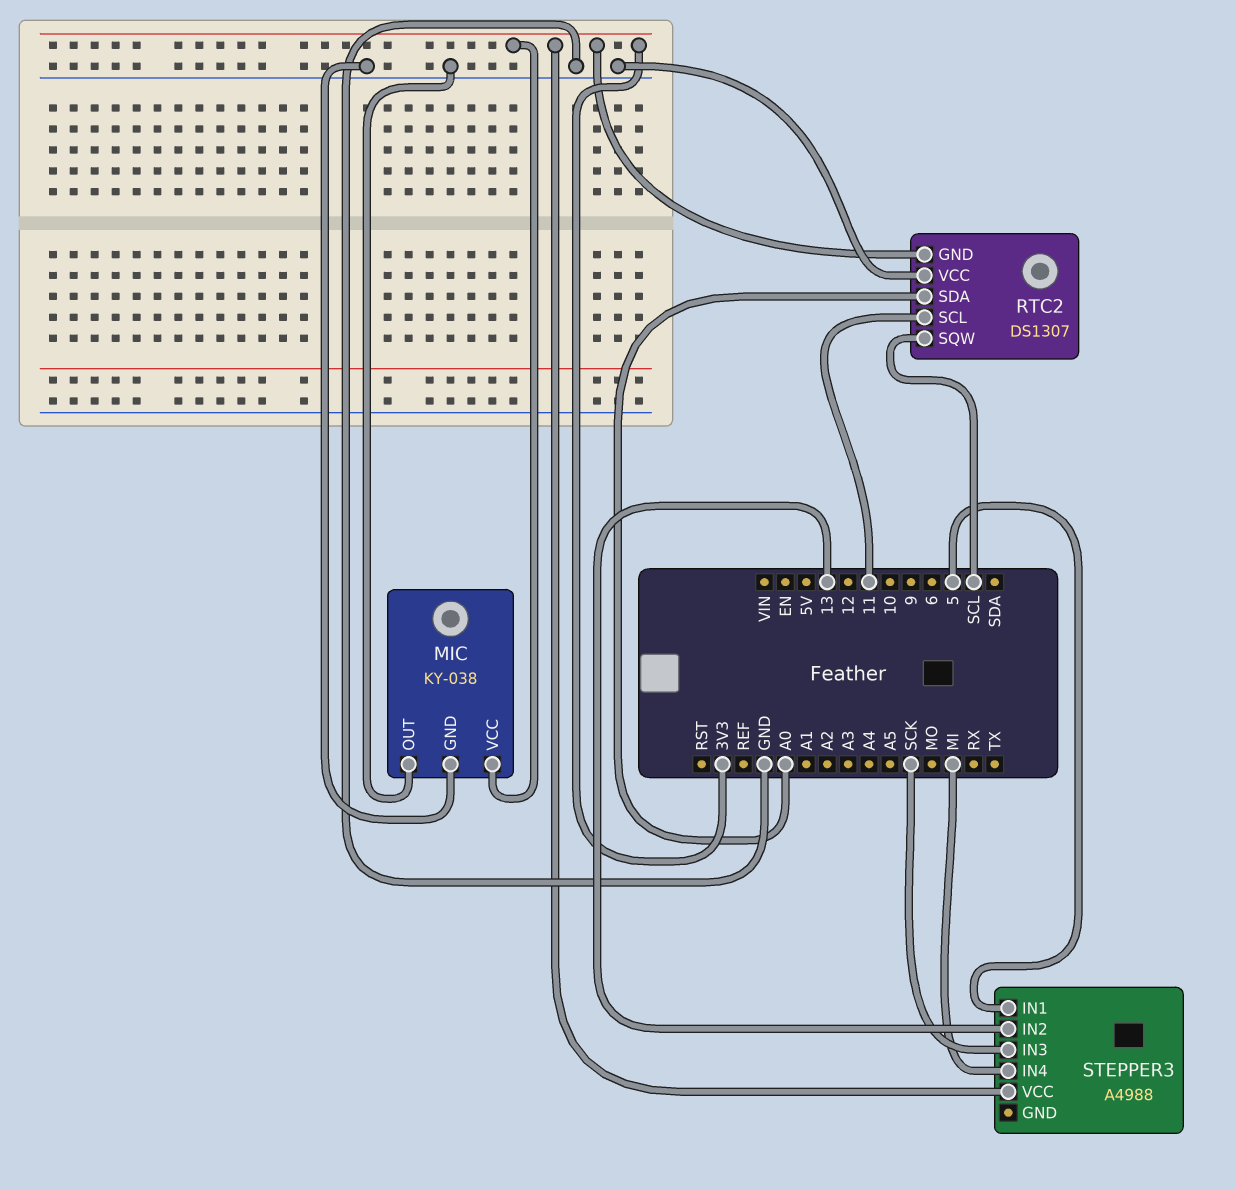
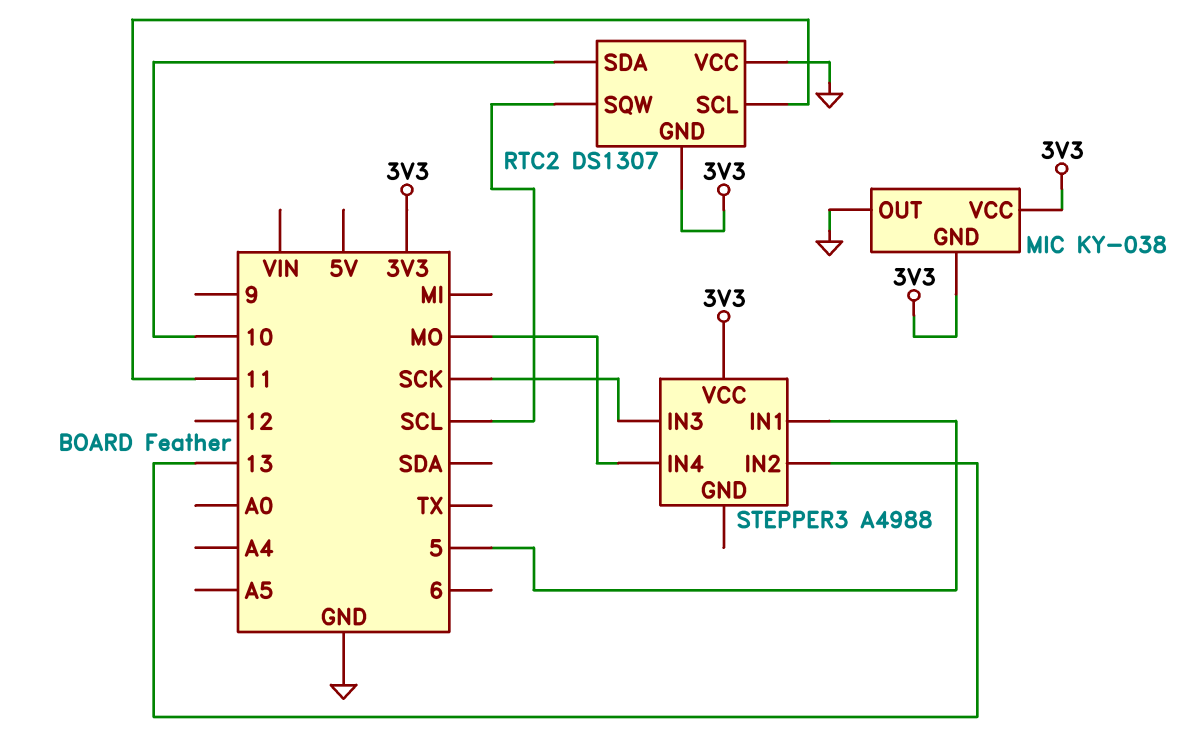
MIC pin GND: GND -> 3V3
RTC2 pin SDA: A0 -> 10
STEPPER3 pin IN4: MI -> MO

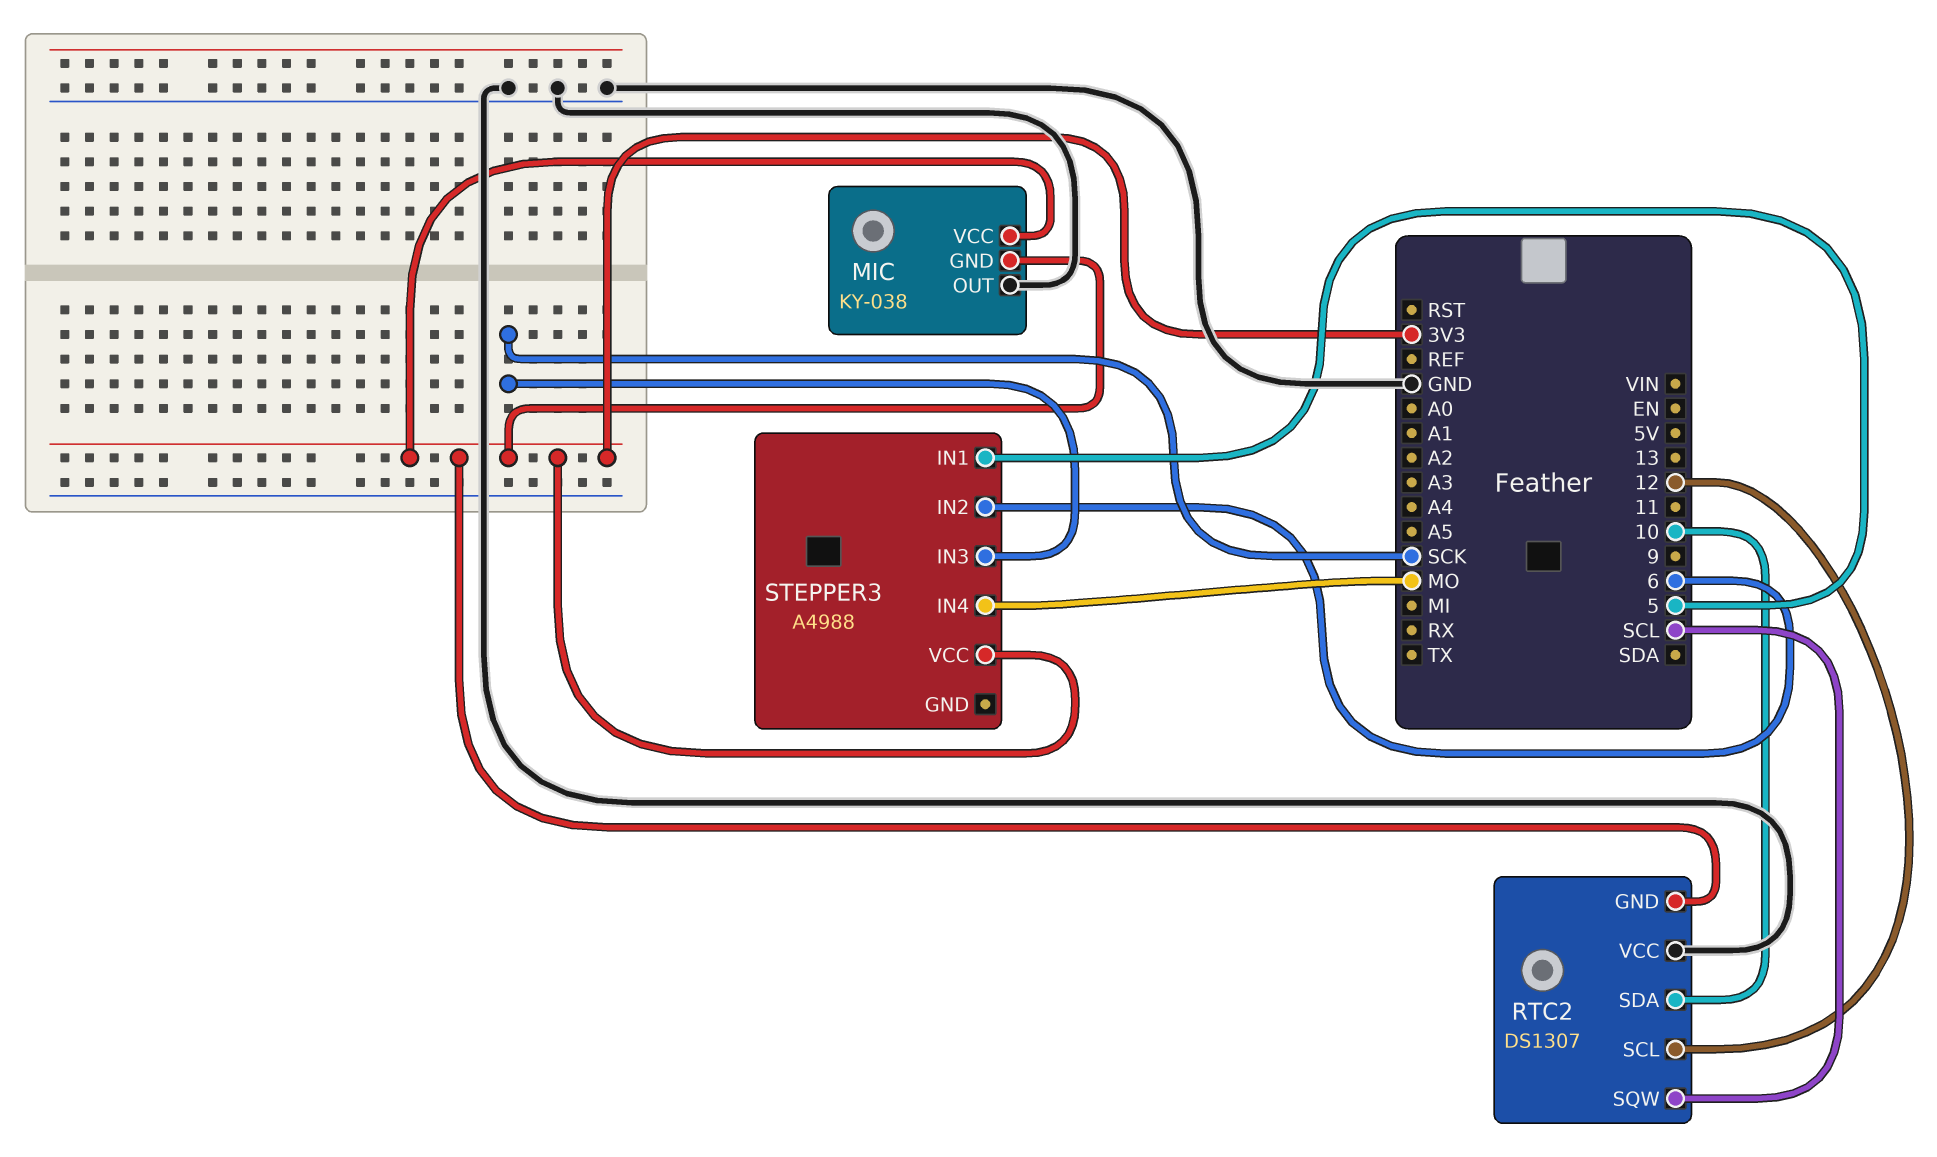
RTC2 pin SCL: 11 -> 12
STEPPER3 pin IN2: 13 -> 6

